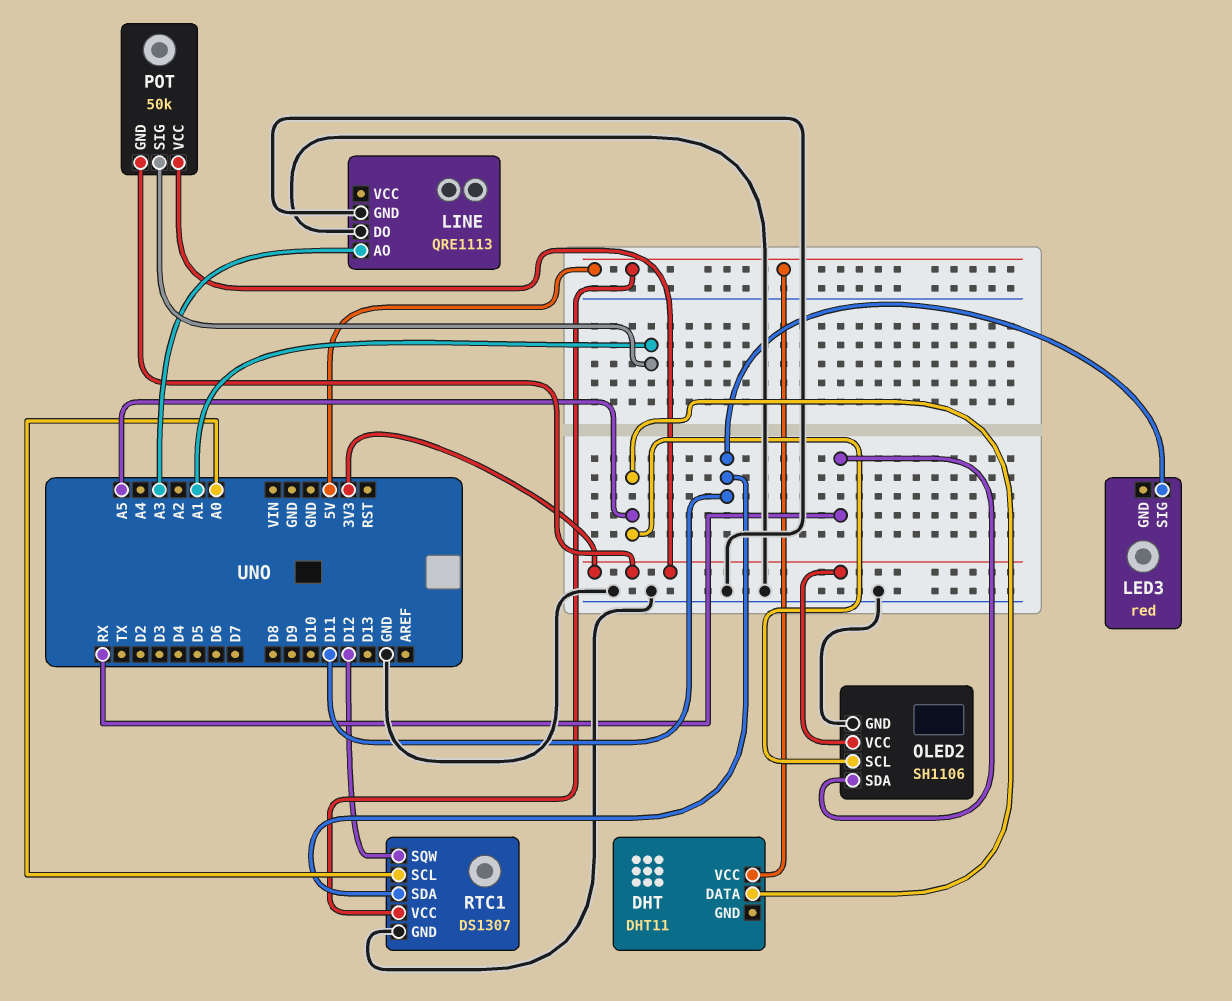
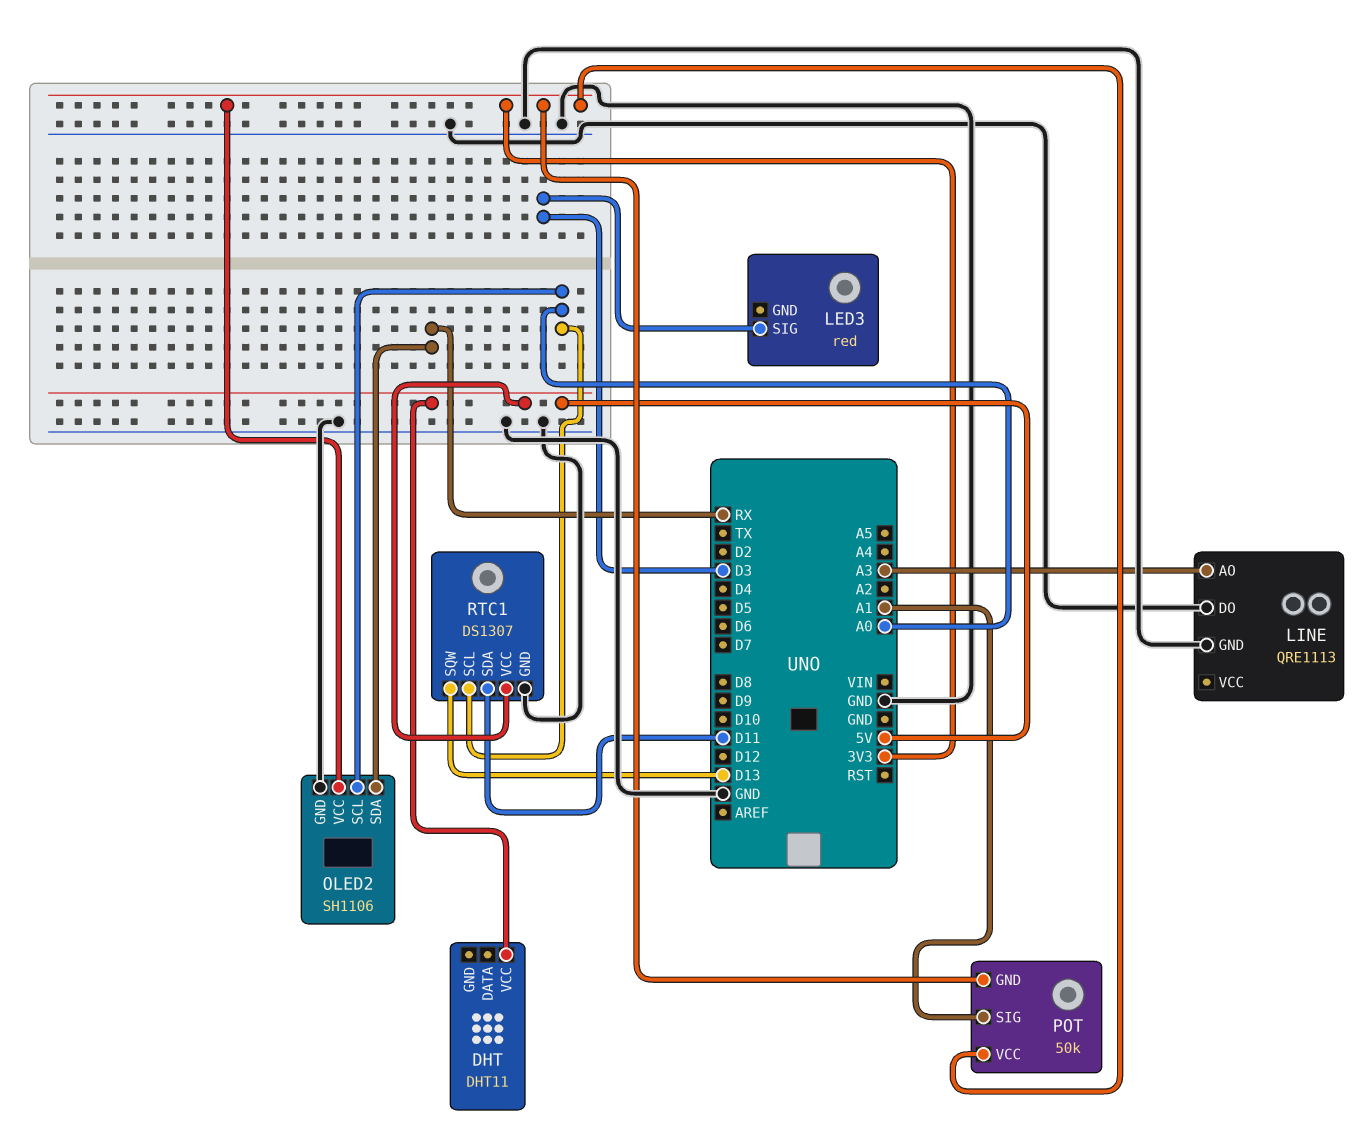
DHT pin DATA: A5 -> none
LED3 pin SIG: D11 -> D3
OLED2 pin SCL: A5 -> A0
RTC1 pin SQW: D12 -> D13

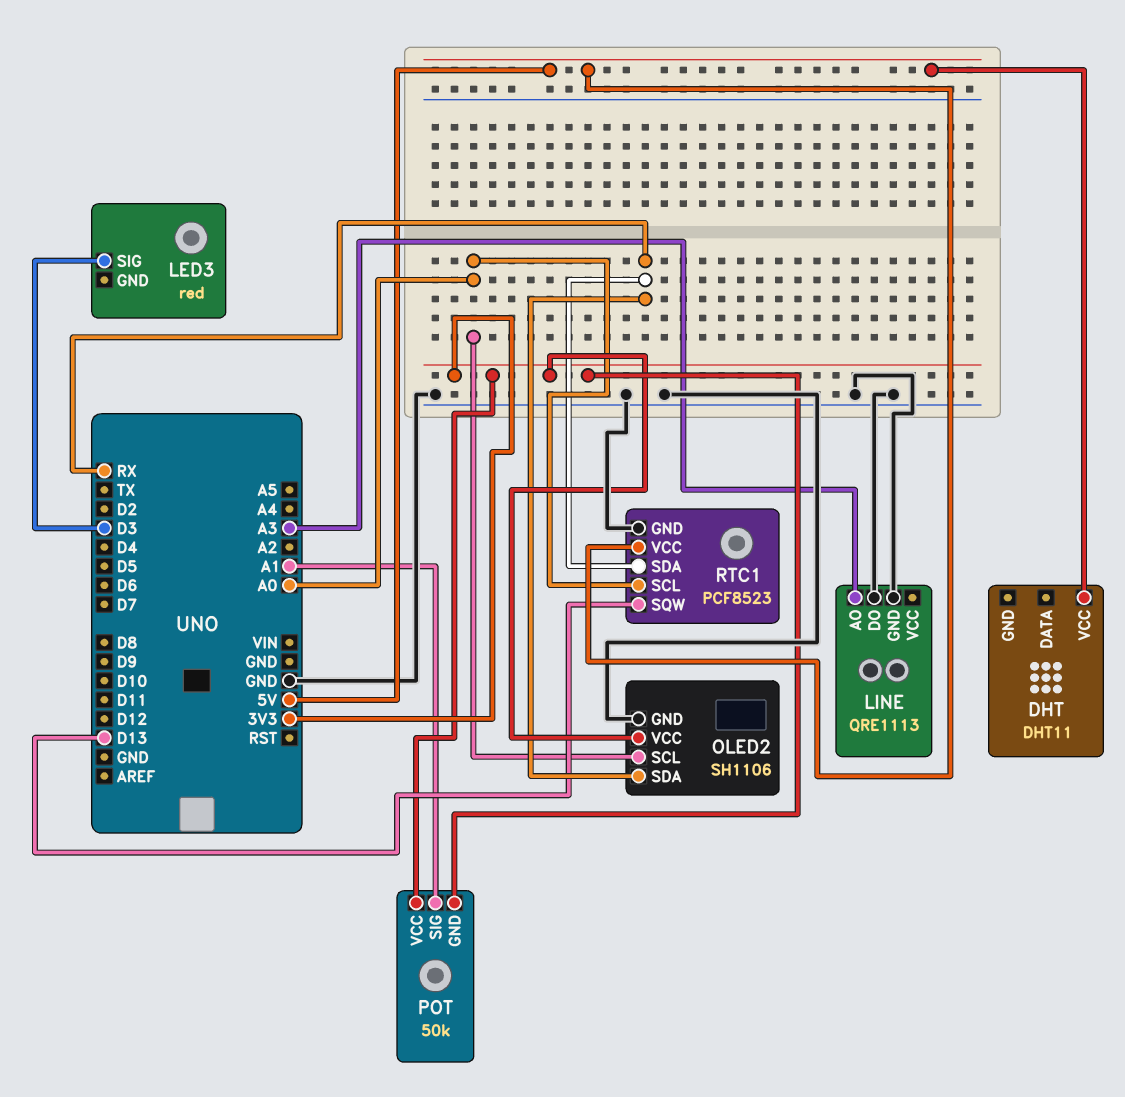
RTC1: DS1307 -> PCF8523
RTC1 pin SDA: D11 -> RX

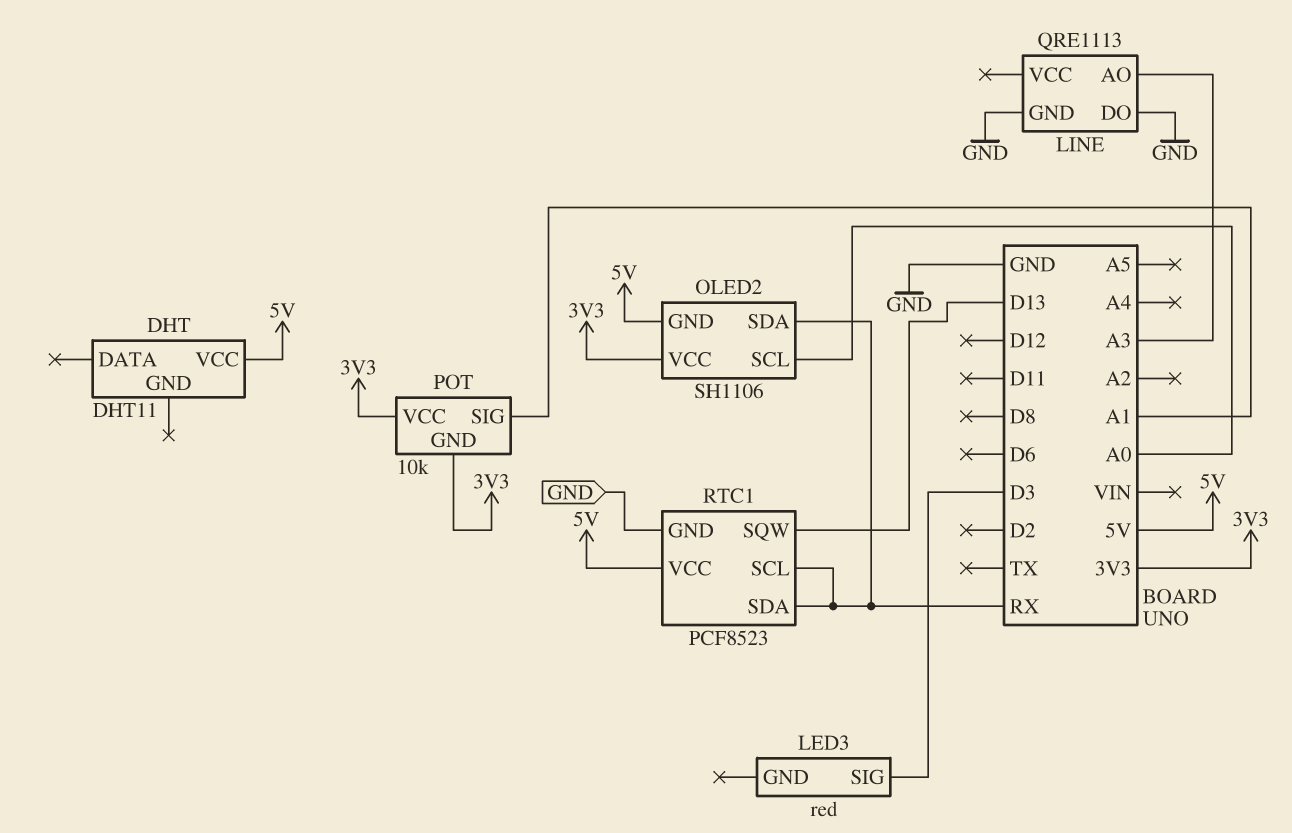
OLED2 pin GND: GND -> 5V
POT: 50k -> 10k
RTC1 pin SCL: A0 -> RX

